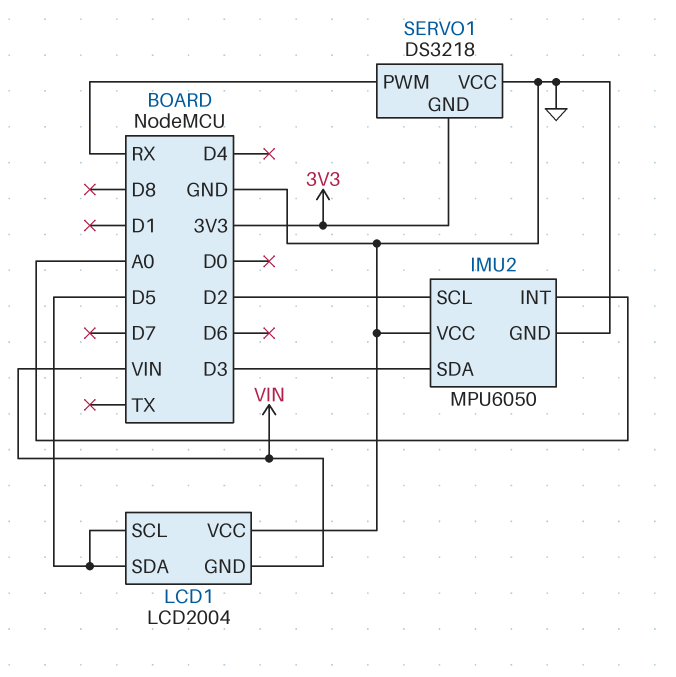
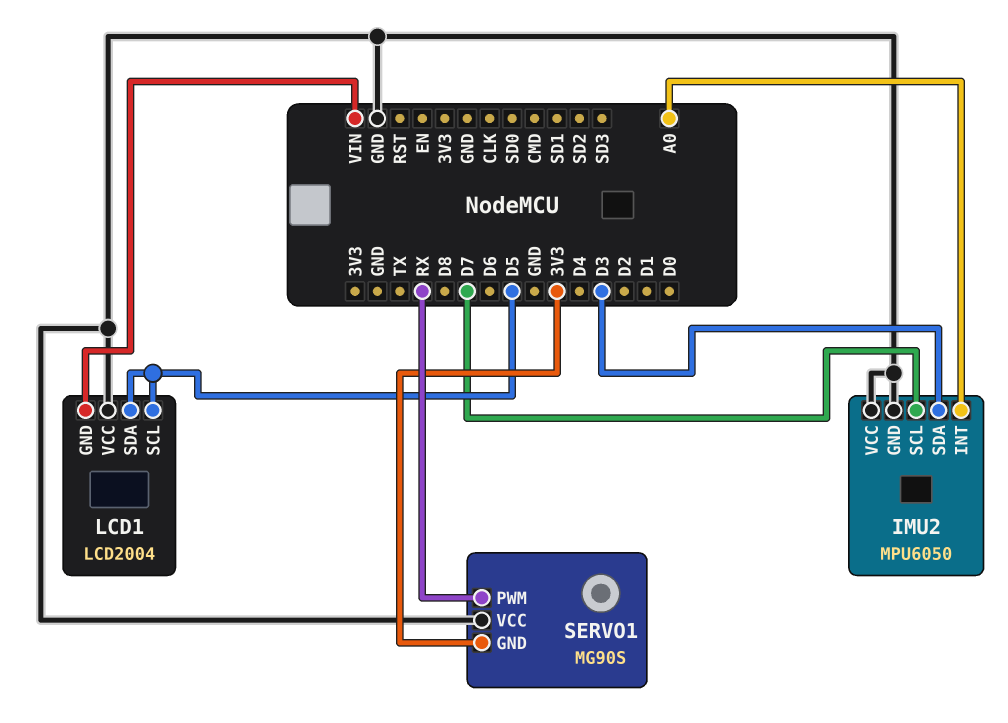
IMU2 pin SCL: D2 -> D7
SERVO1: DS3218 -> MG90S

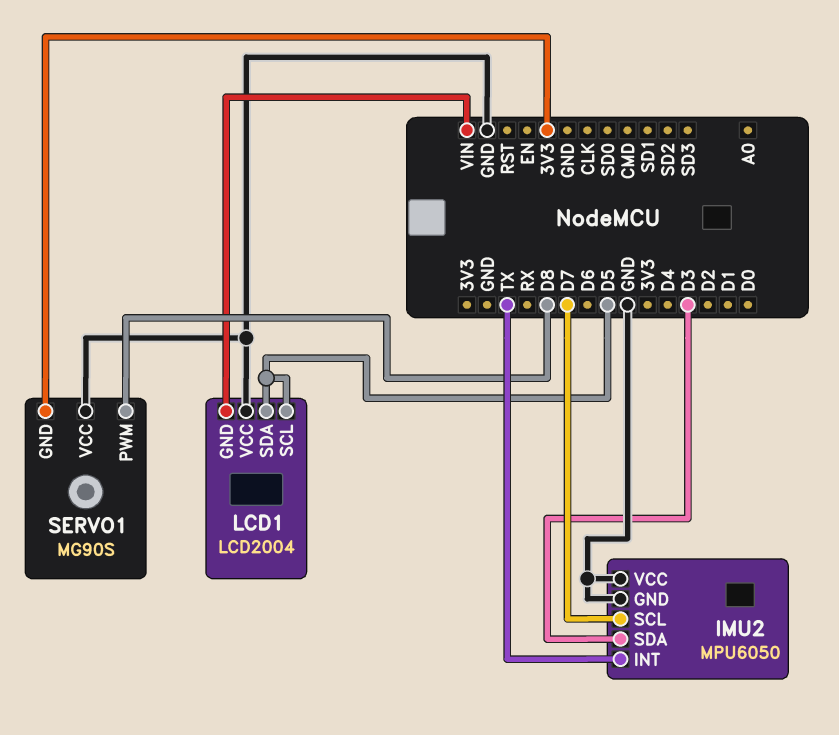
IMU2 pin INT: A0 -> TX
SERVO1 pin PWM: RX -> D8

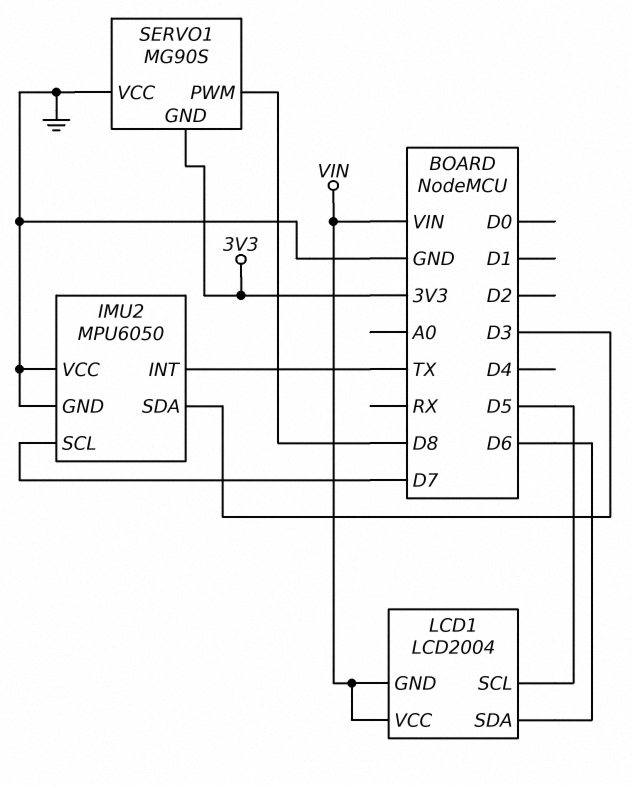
LCD1 pin SDA: D5 -> D6
LCD1 pin VCC: GND -> VIN

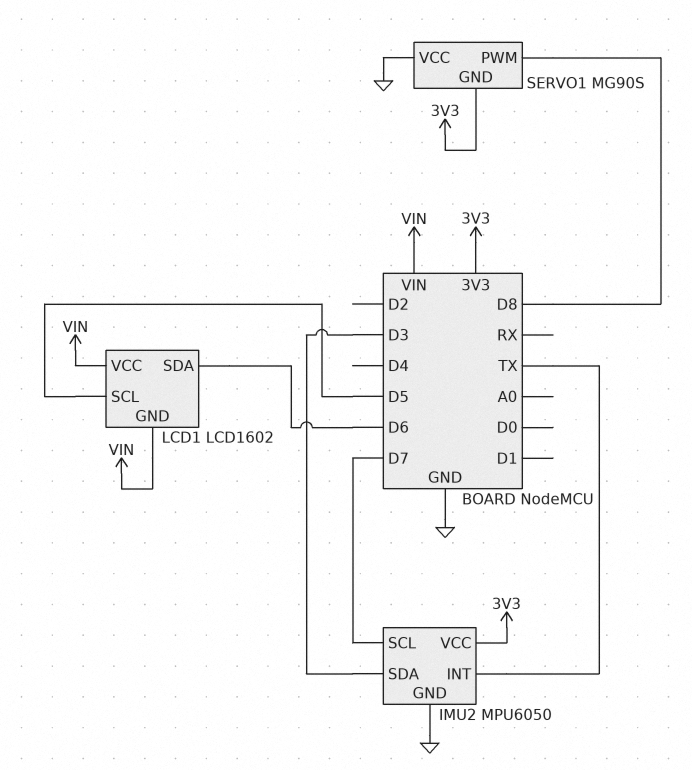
IMU2 pin VCC: GND -> 3V3
LCD1: LCD2004 -> LCD1602

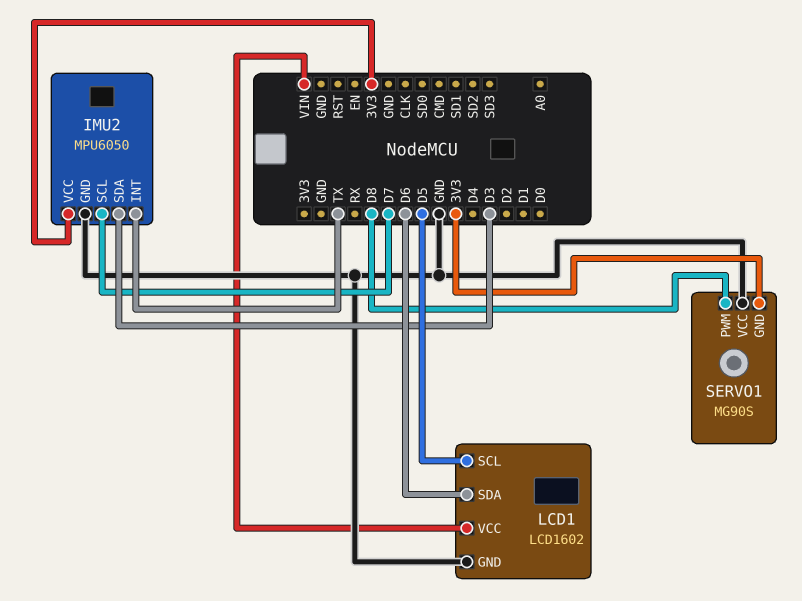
LCD1 pin GND: VIN -> GND

